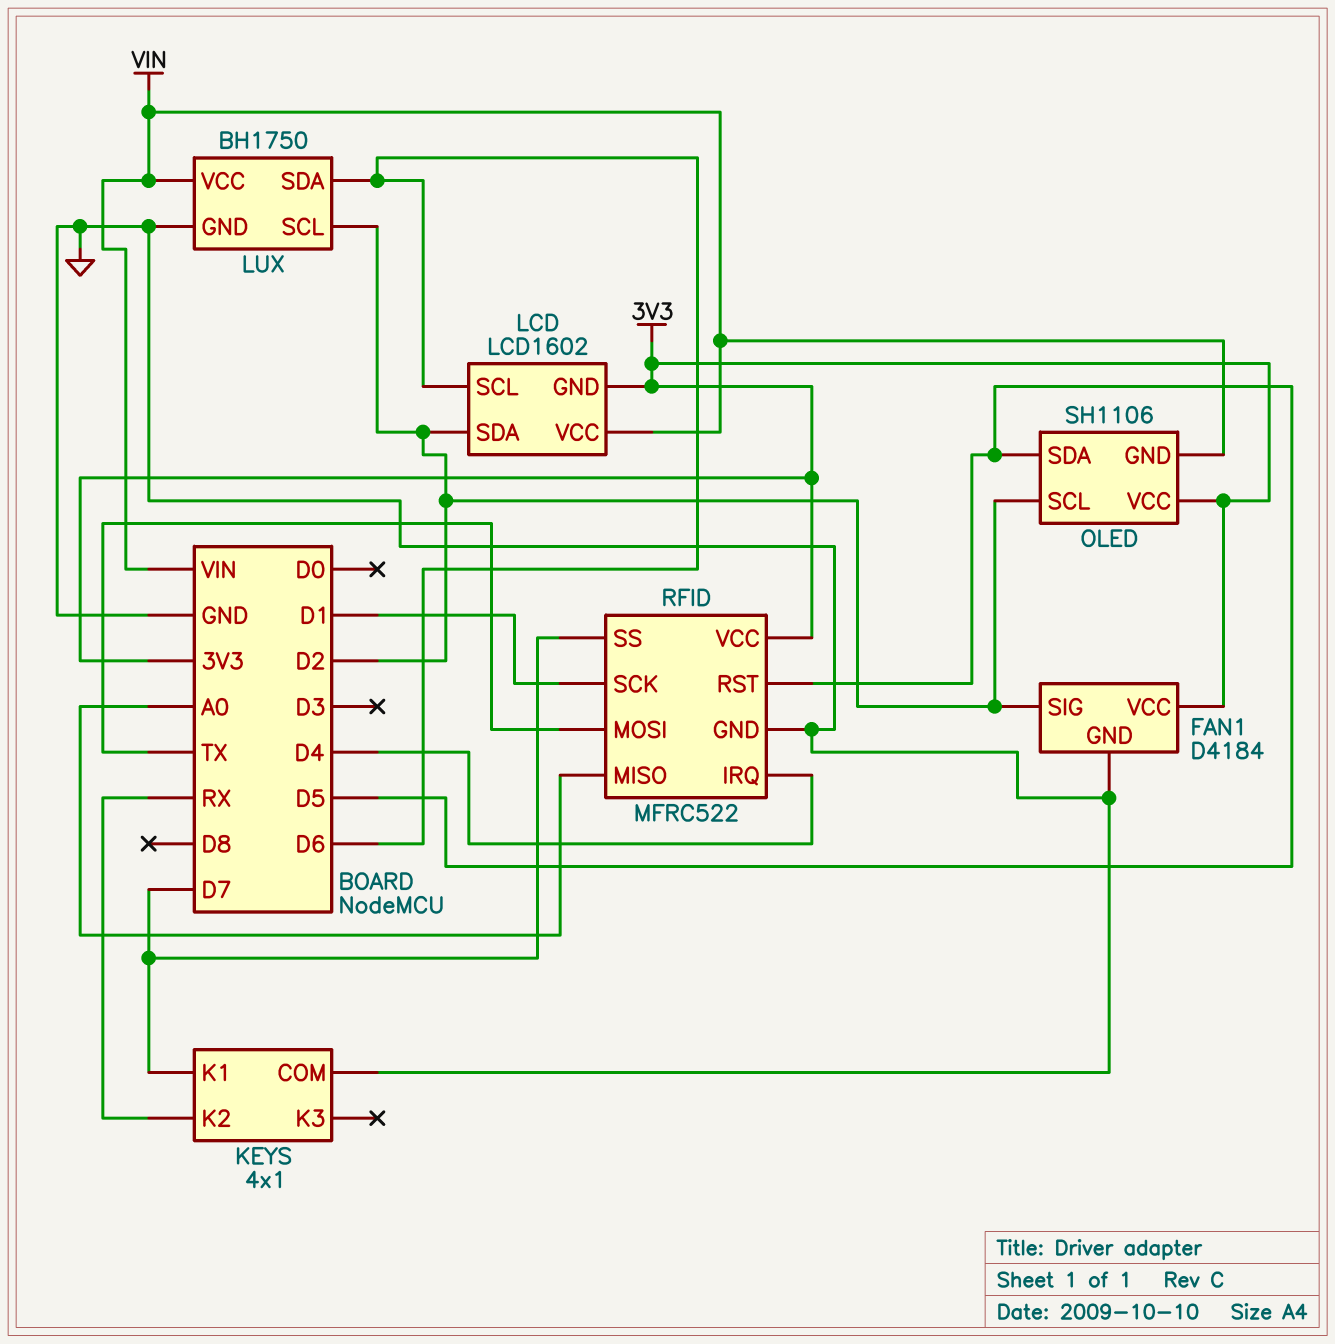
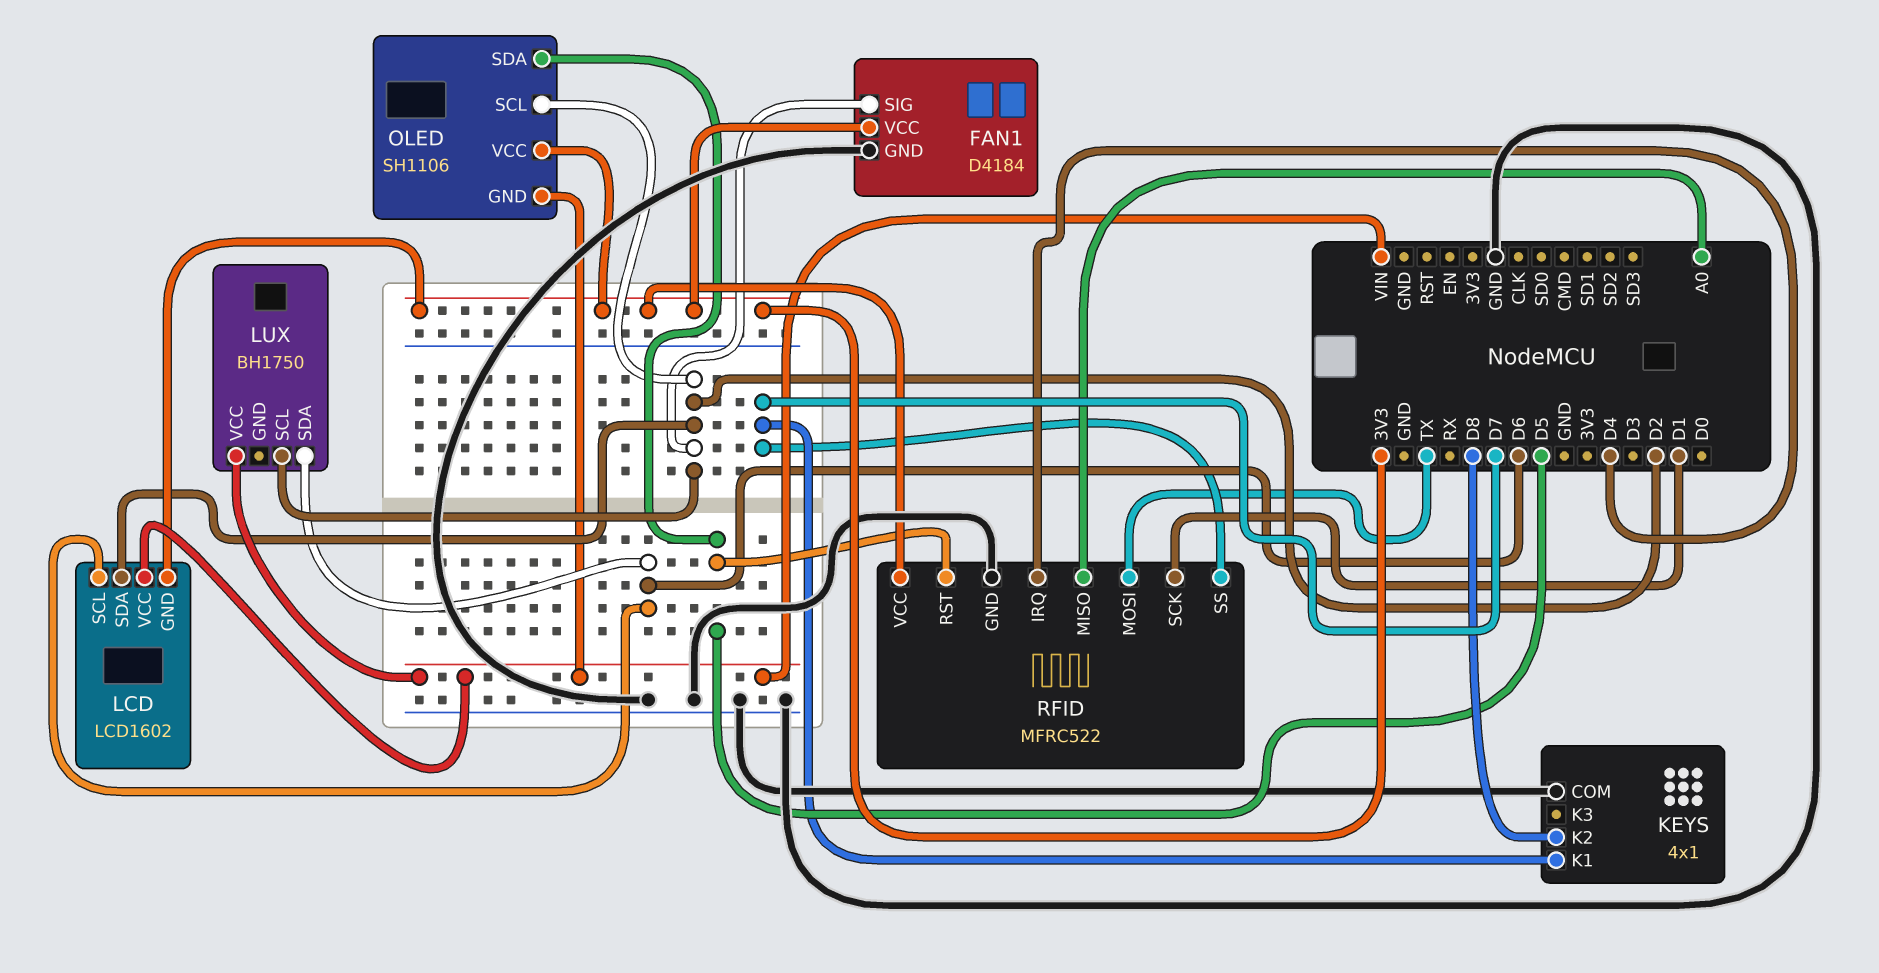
KEYS pin K2: RX -> D8
LUX pin GND: GND -> none

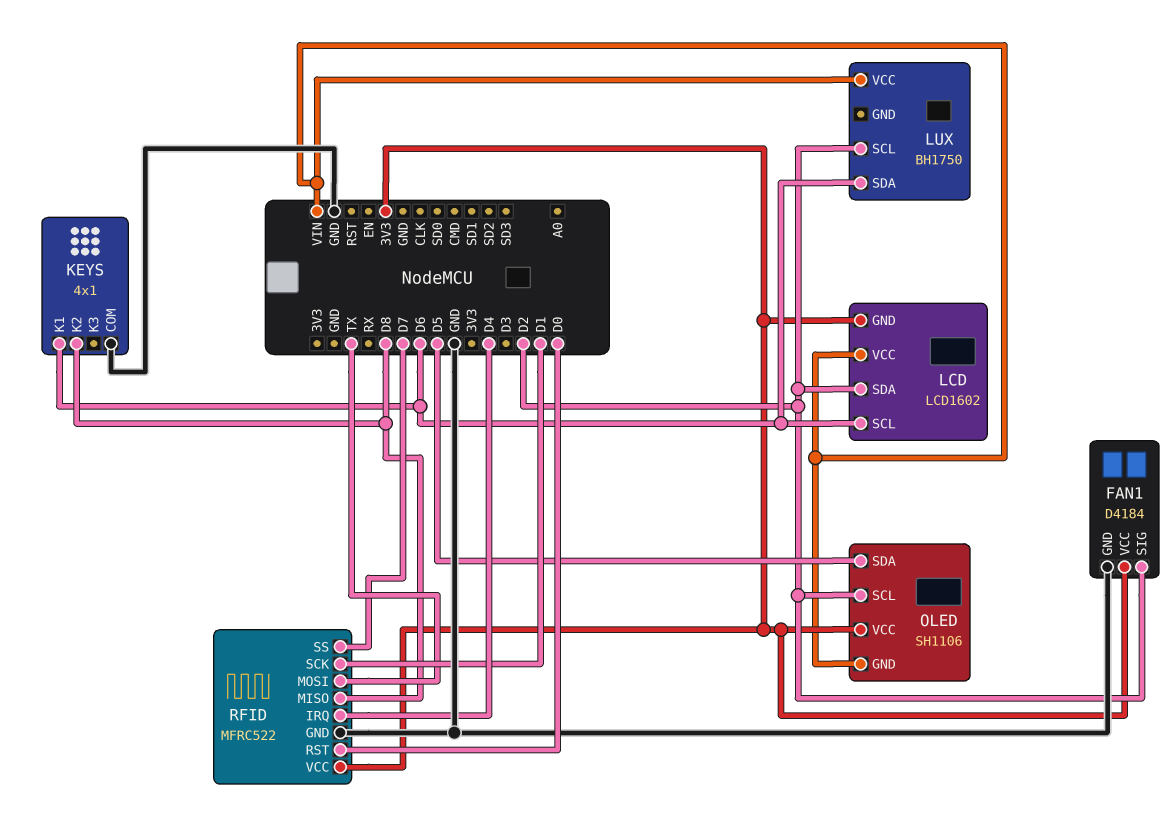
KEYS pin K1: D7 -> D6
RFID pin MISO: A0 -> D8
RFID pin RST: D5 -> D0

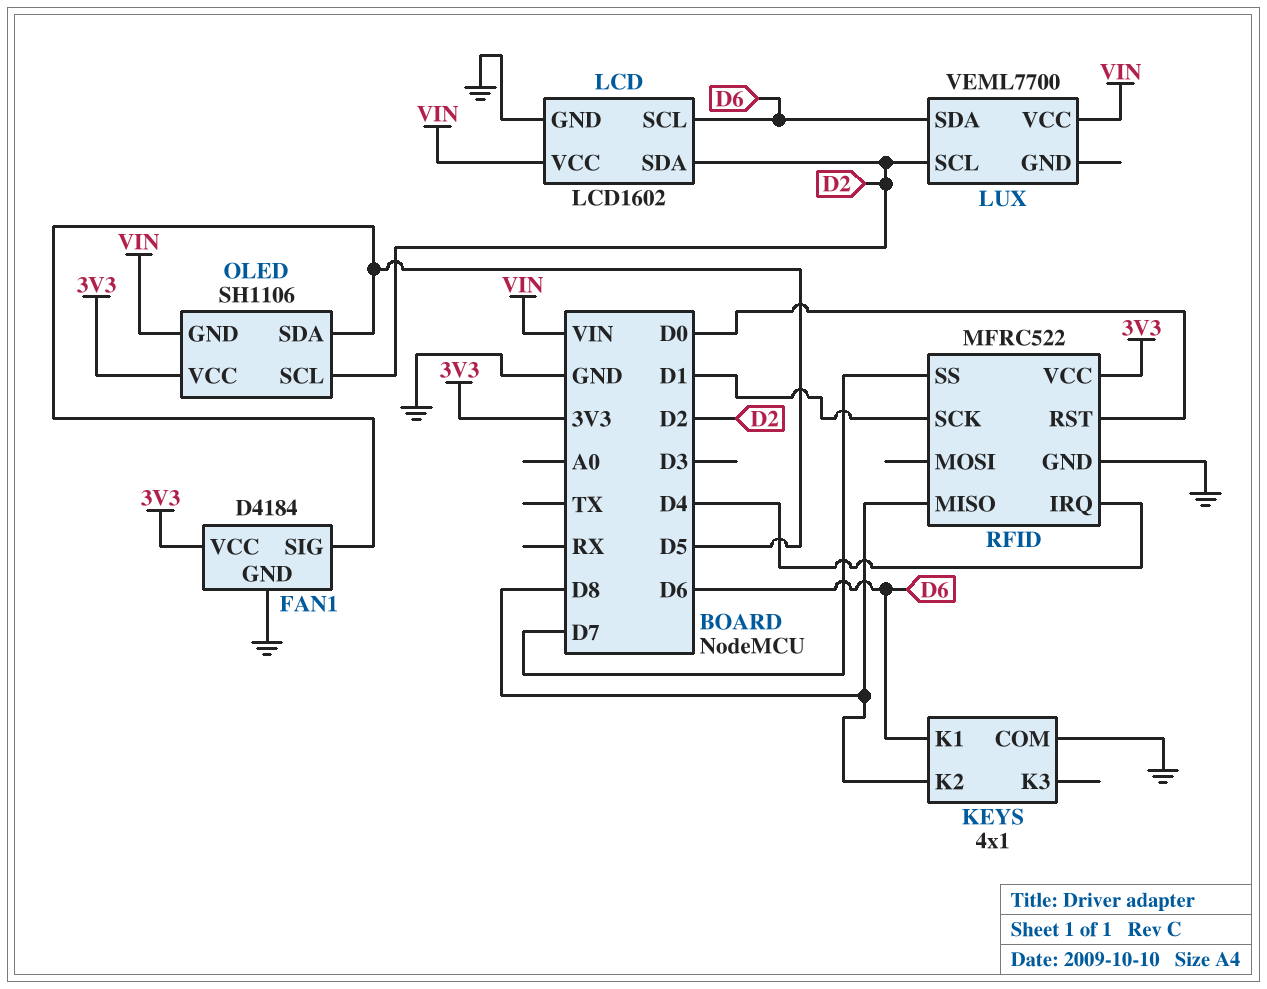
FAN1 pin SIG: D2 -> D5
LCD pin GND: 3V3 -> GND
LUX: BH1750 -> VEML7700
RFID pin MOSI: TX -> none

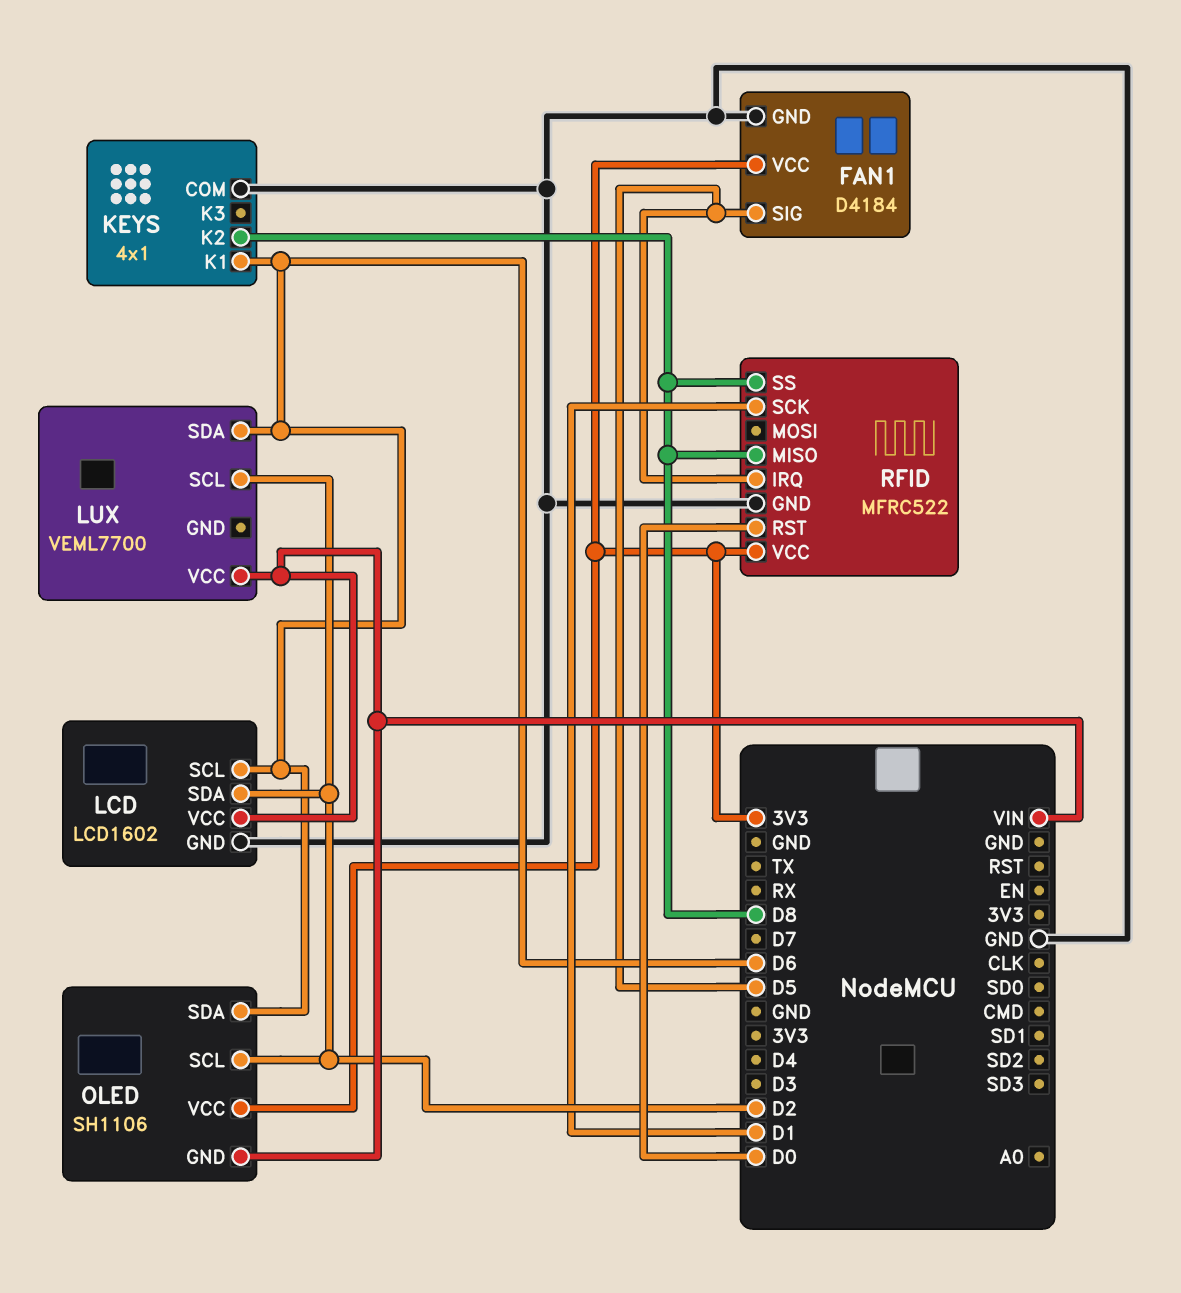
OLED pin SDA: D5 -> D6
RFID pin IRQ: D4 -> D5
RFID pin SS: D7 -> D8

